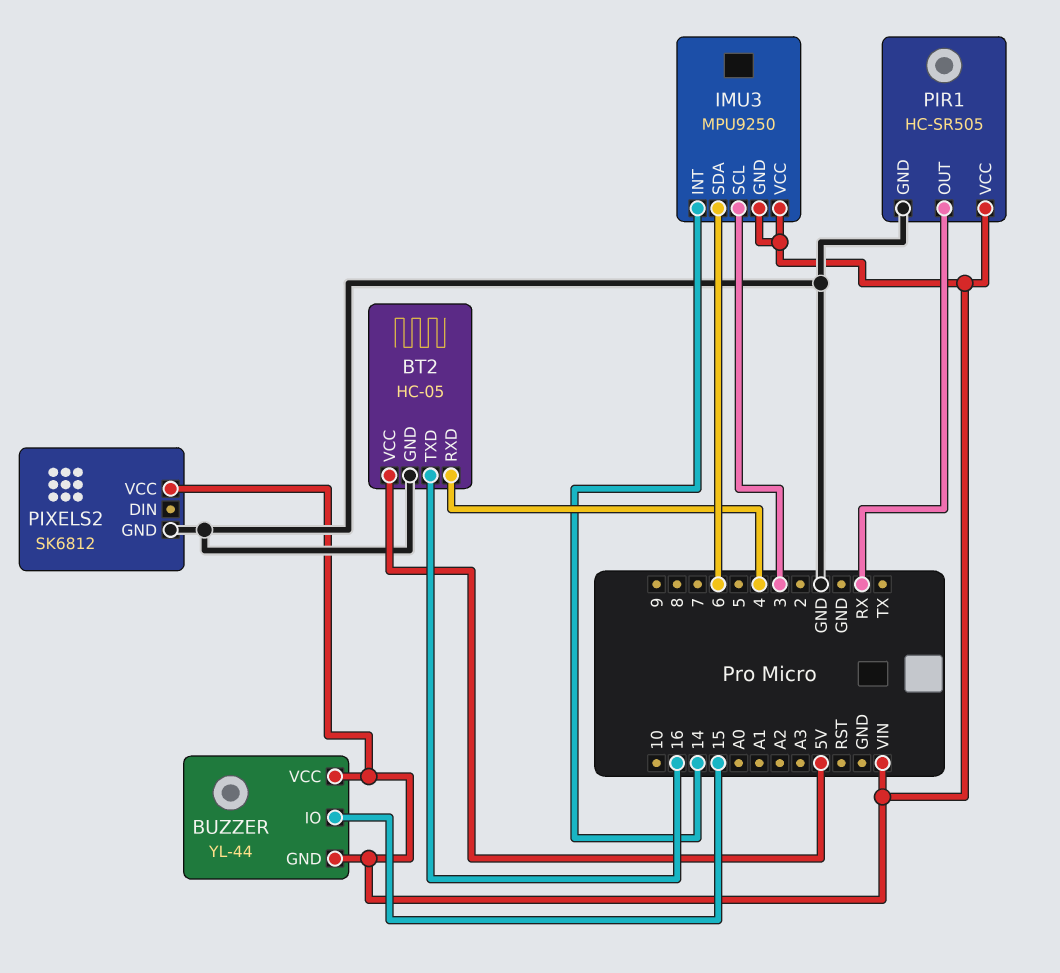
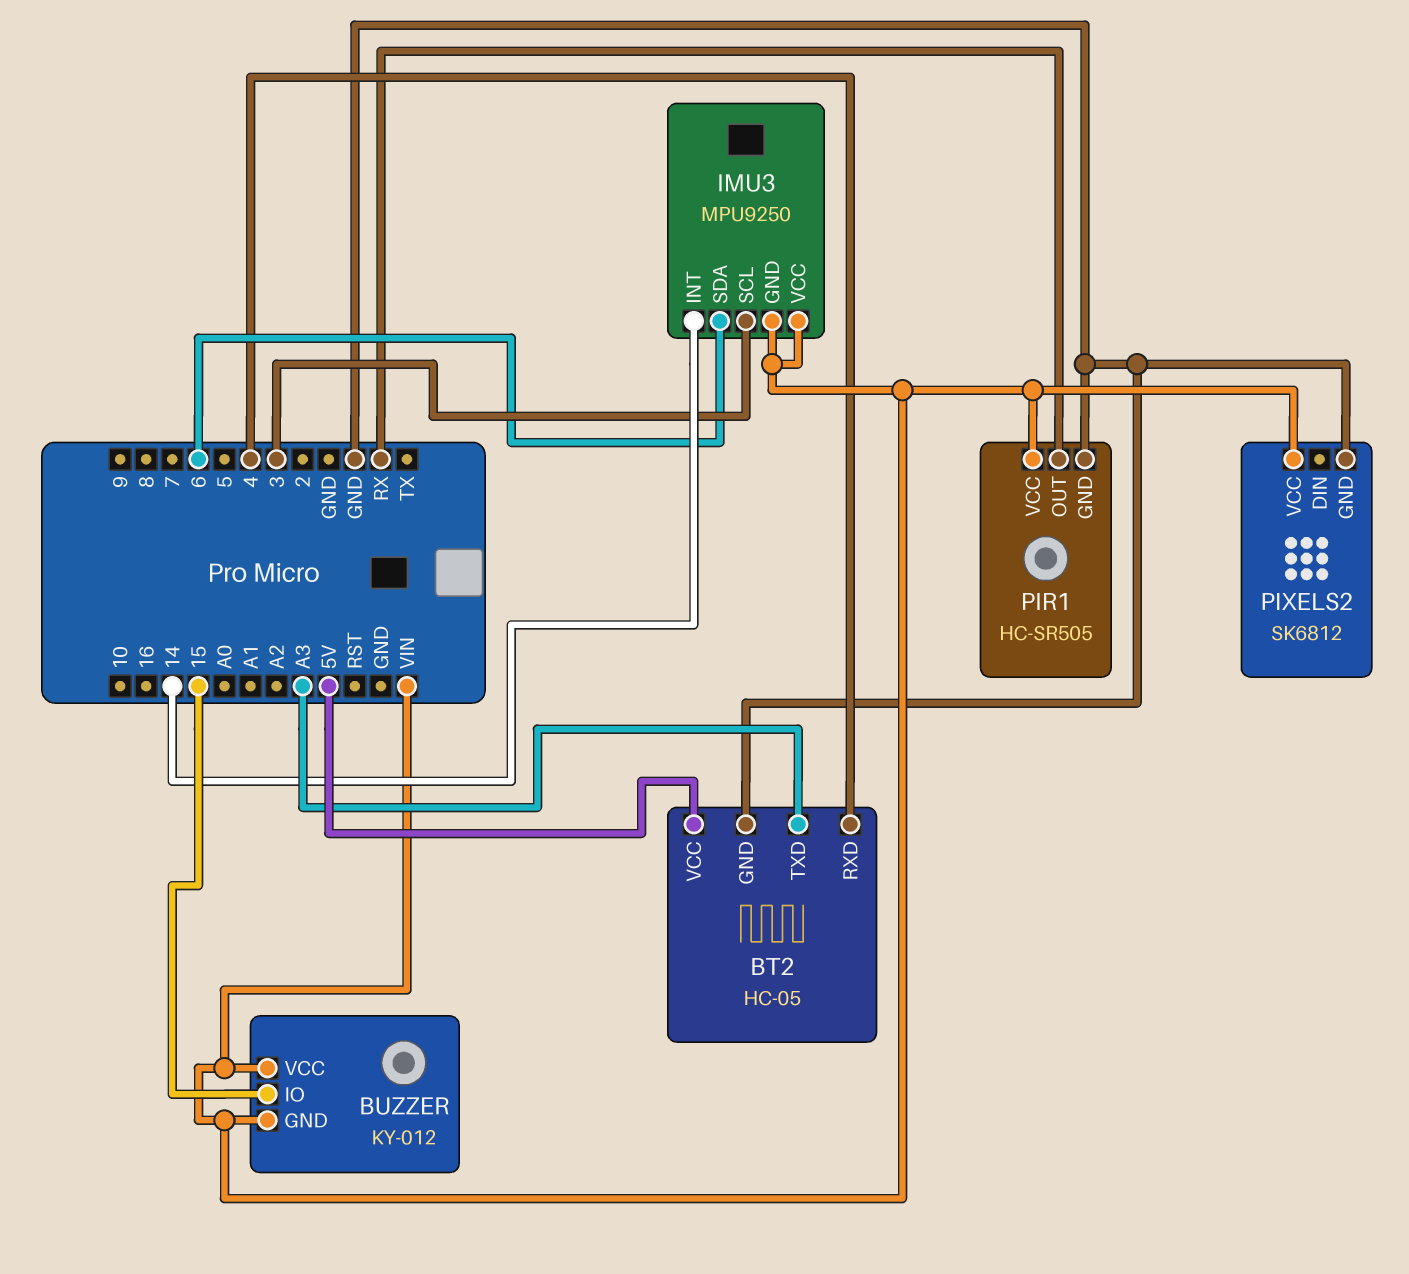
BT2 pin TXD: 16 -> A3
BUZZER: YL-44 -> KY-012

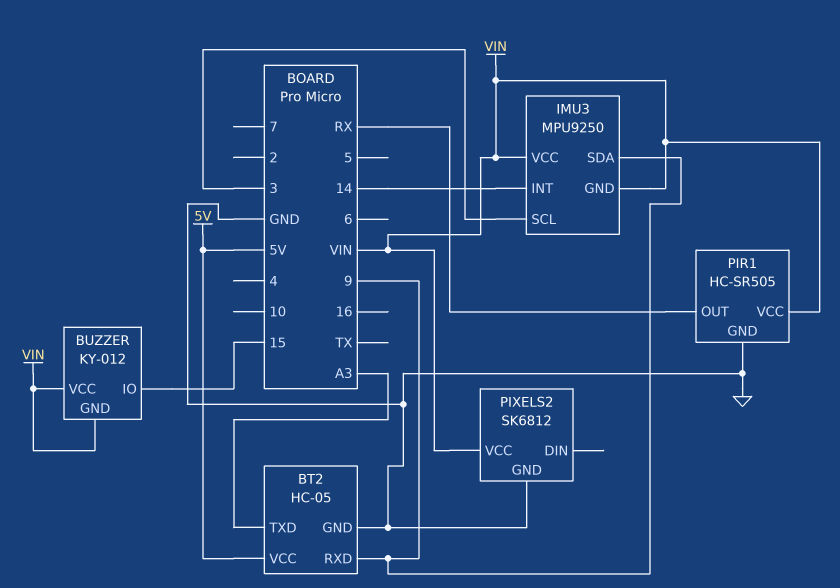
BT2 pin RXD: 4 -> 9
IMU3 pin SDA: 6 -> 9

